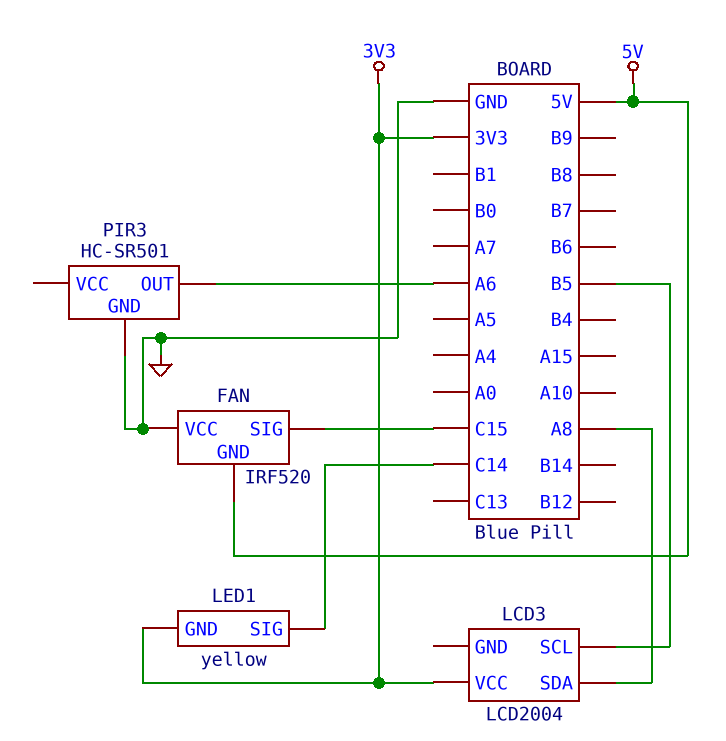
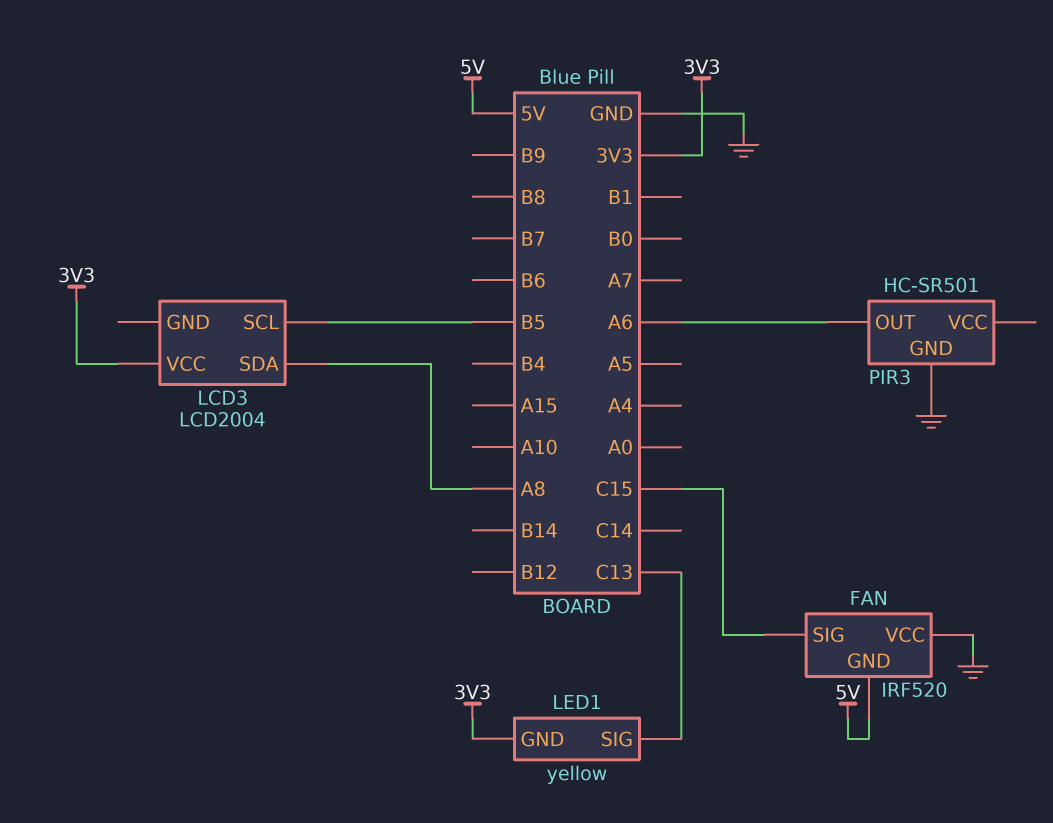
LED1 pin SIG: C14 -> C13

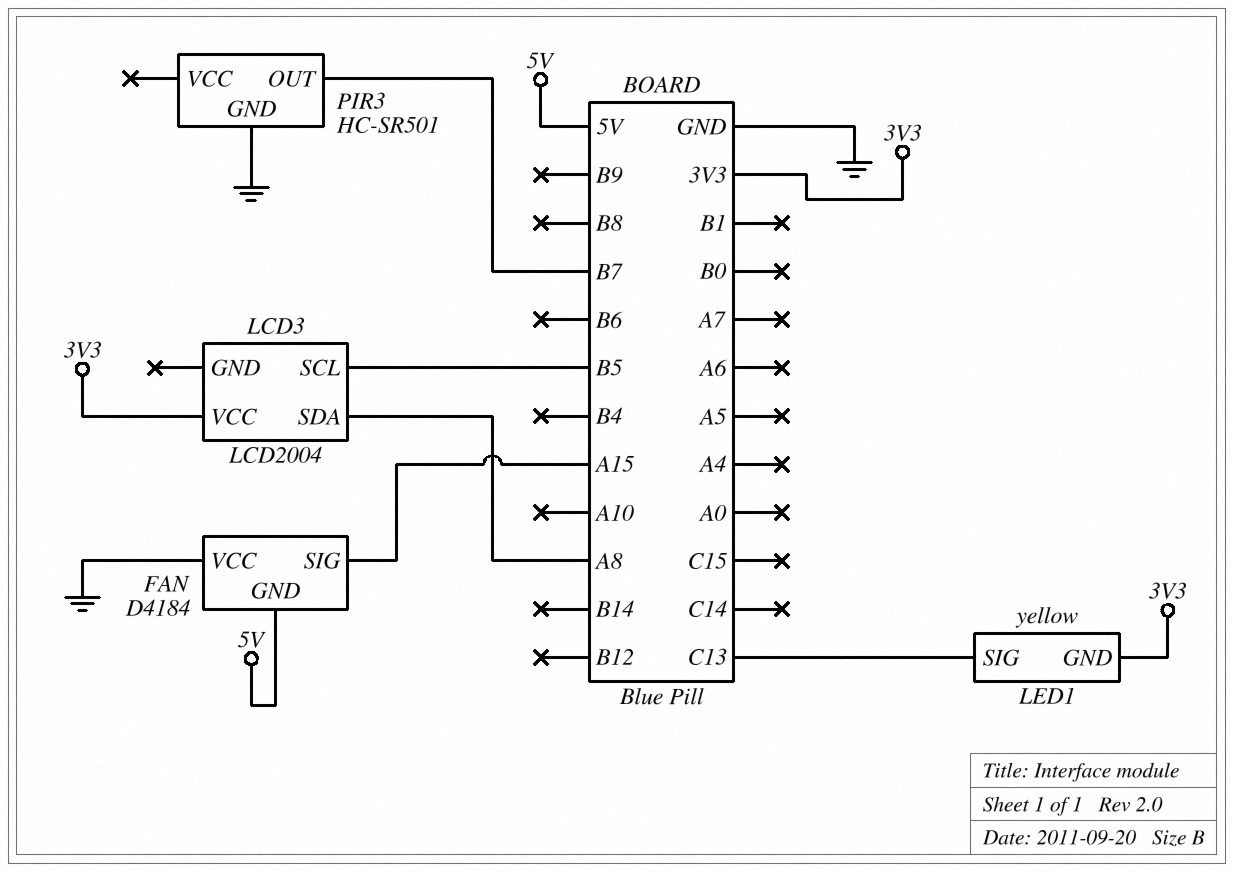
FAN: IRF520 -> D4184
FAN pin SIG: C15 -> A15
PIR3 pin OUT: A6 -> B7

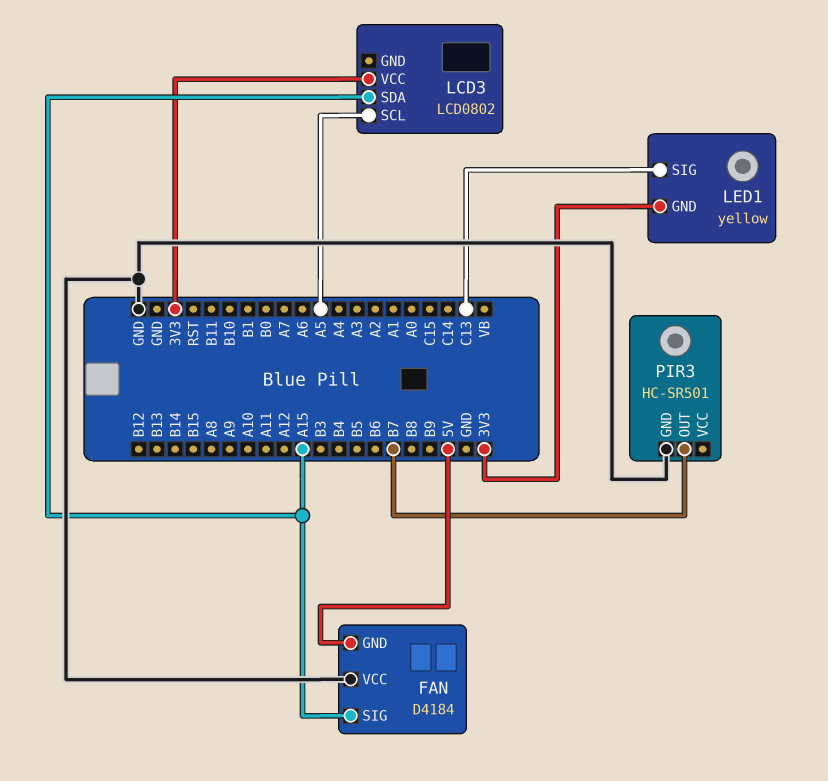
LCD3: LCD2004 -> LCD0802
LCD3 pin SCL: B5 -> A5
LCD3 pin SDA: A8 -> A15

